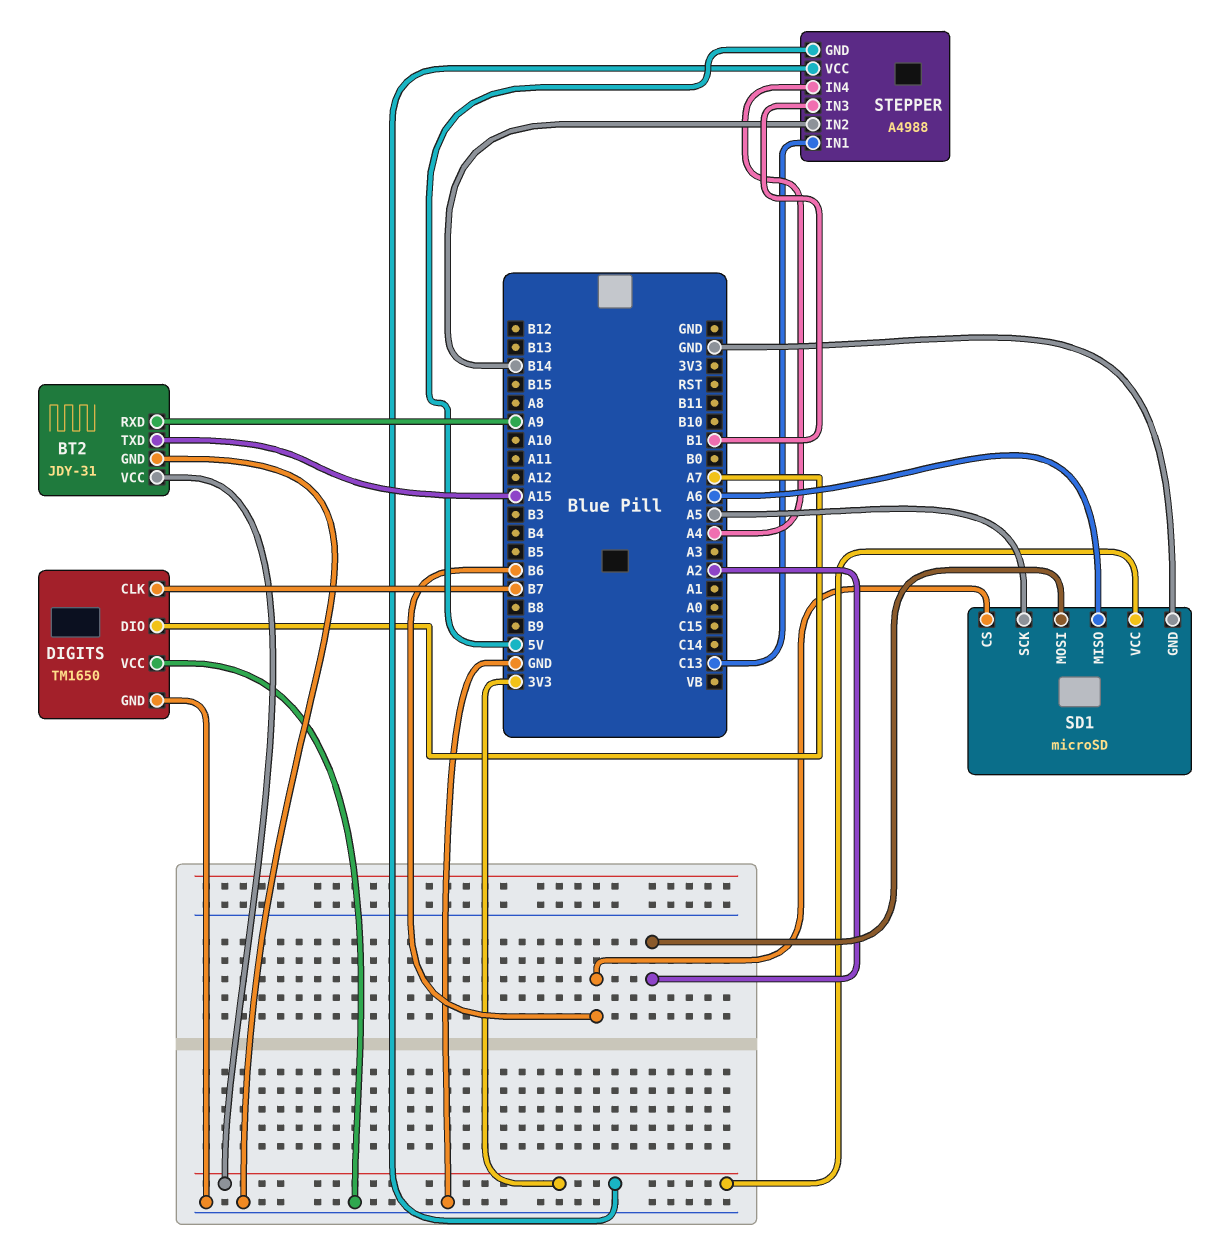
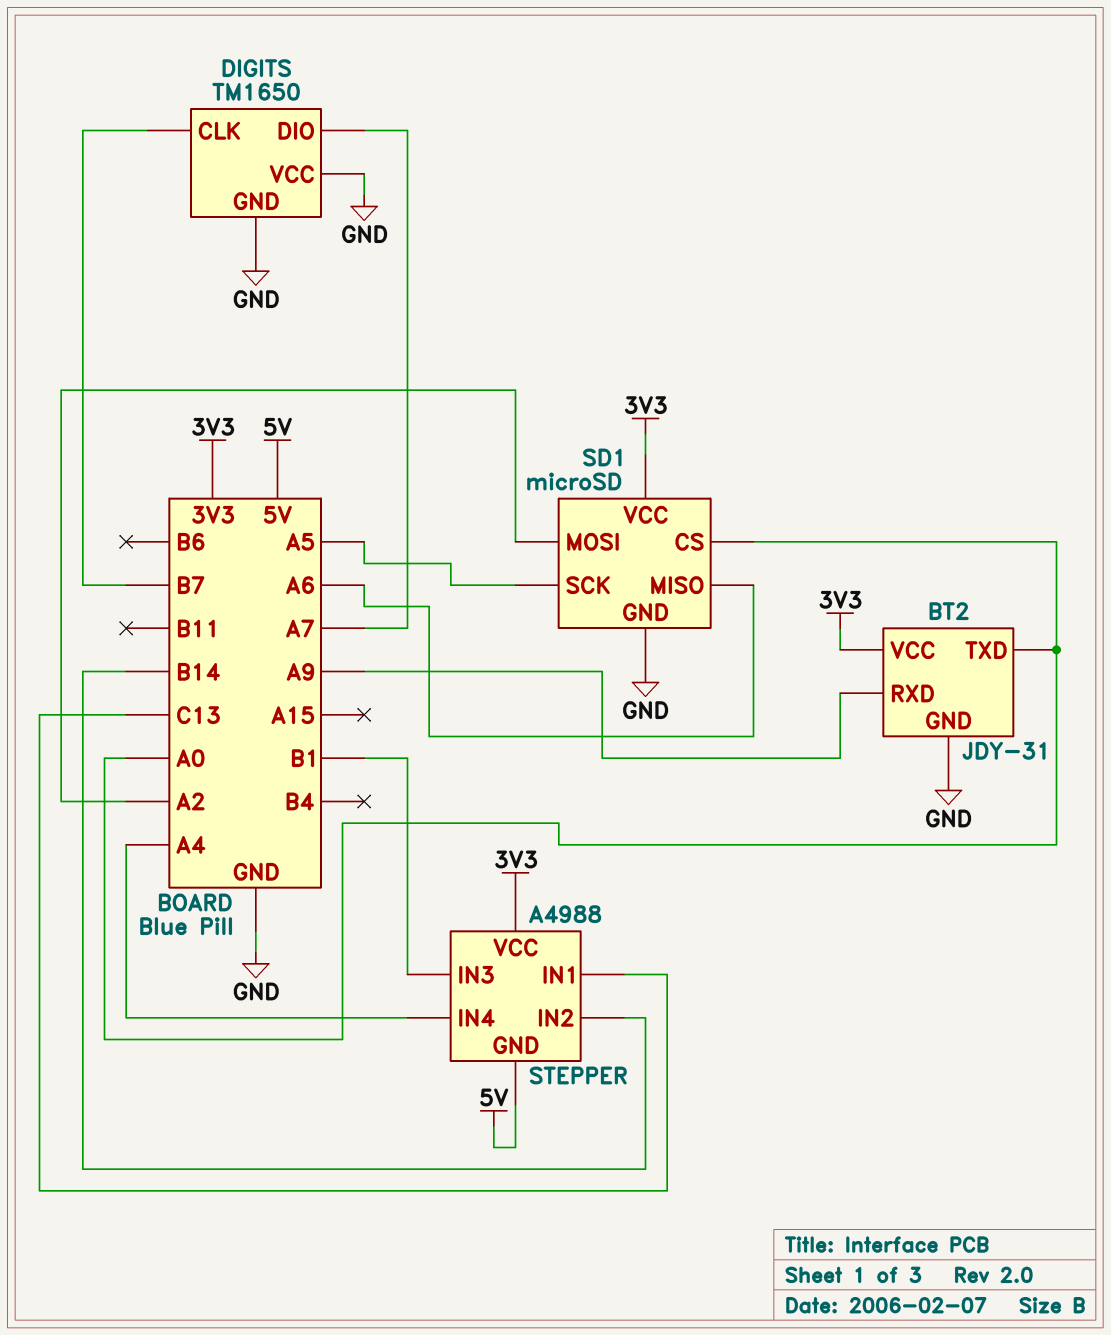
BT2 pin TXD: A15 -> A0
SD1 pin CS: B6 -> A0

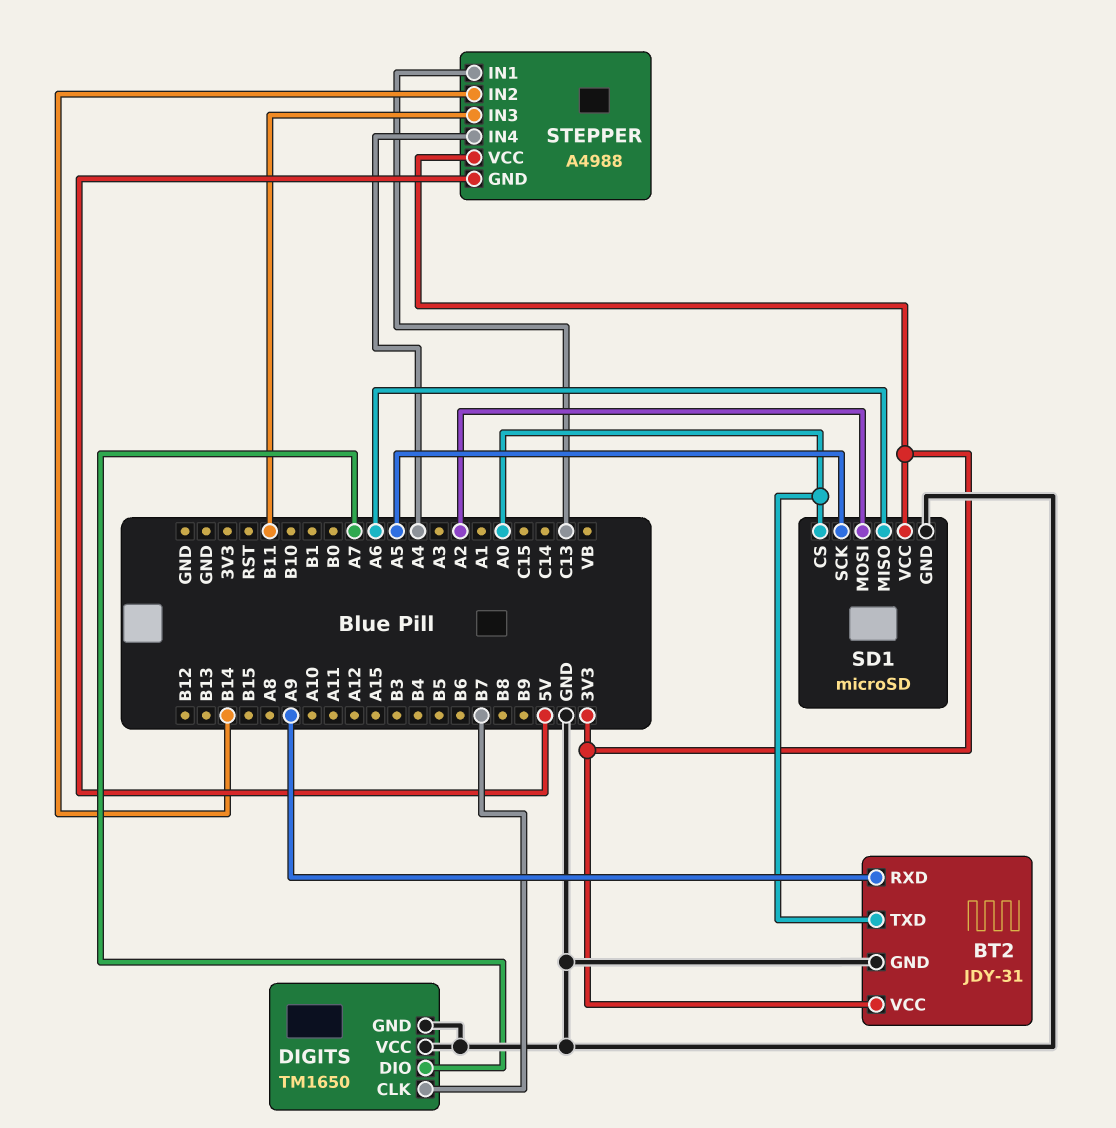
STEPPER pin IN3: B1 -> B11

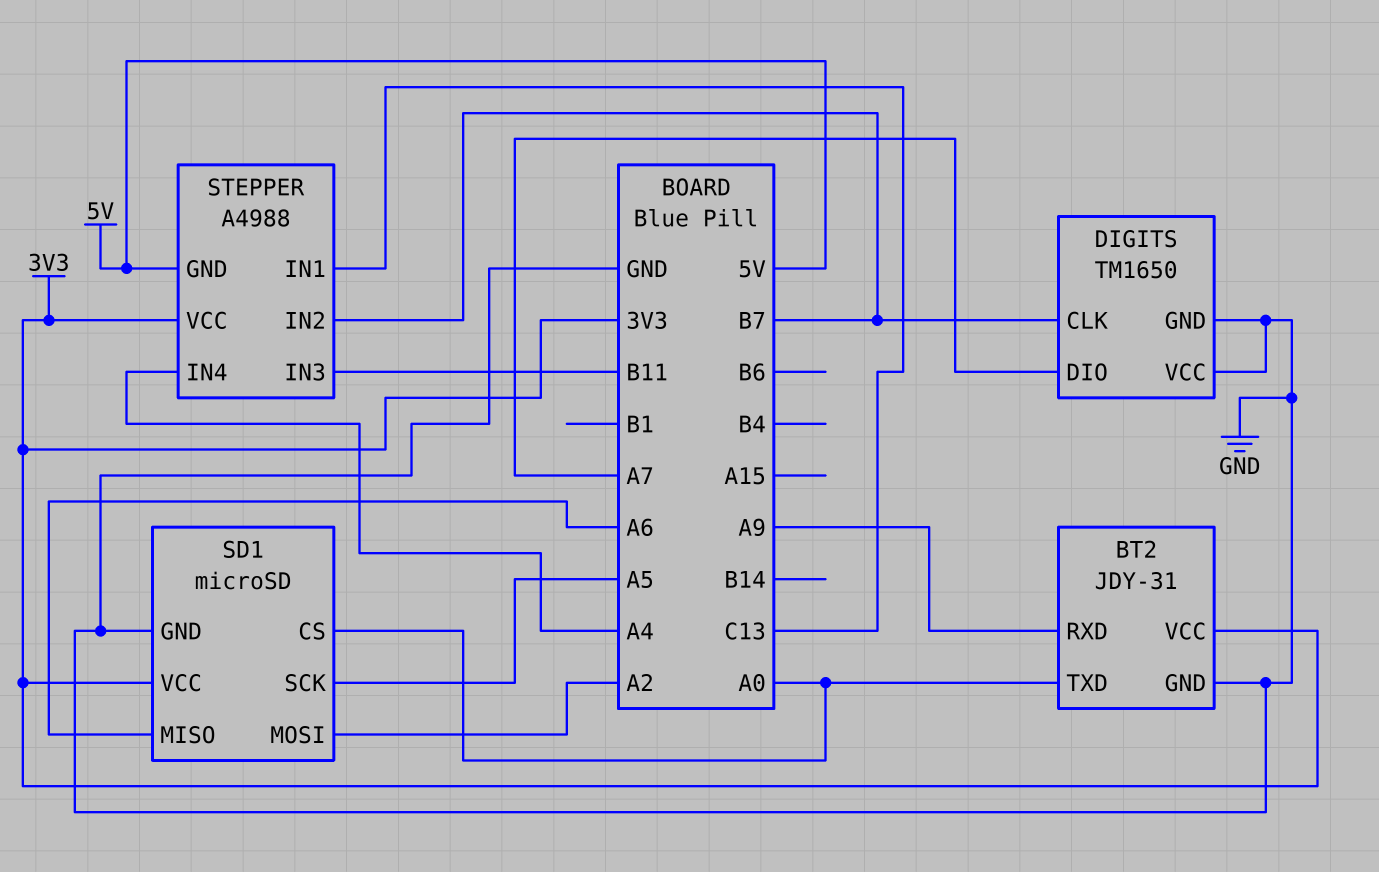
STEPPER pin IN2: B14 -> B7

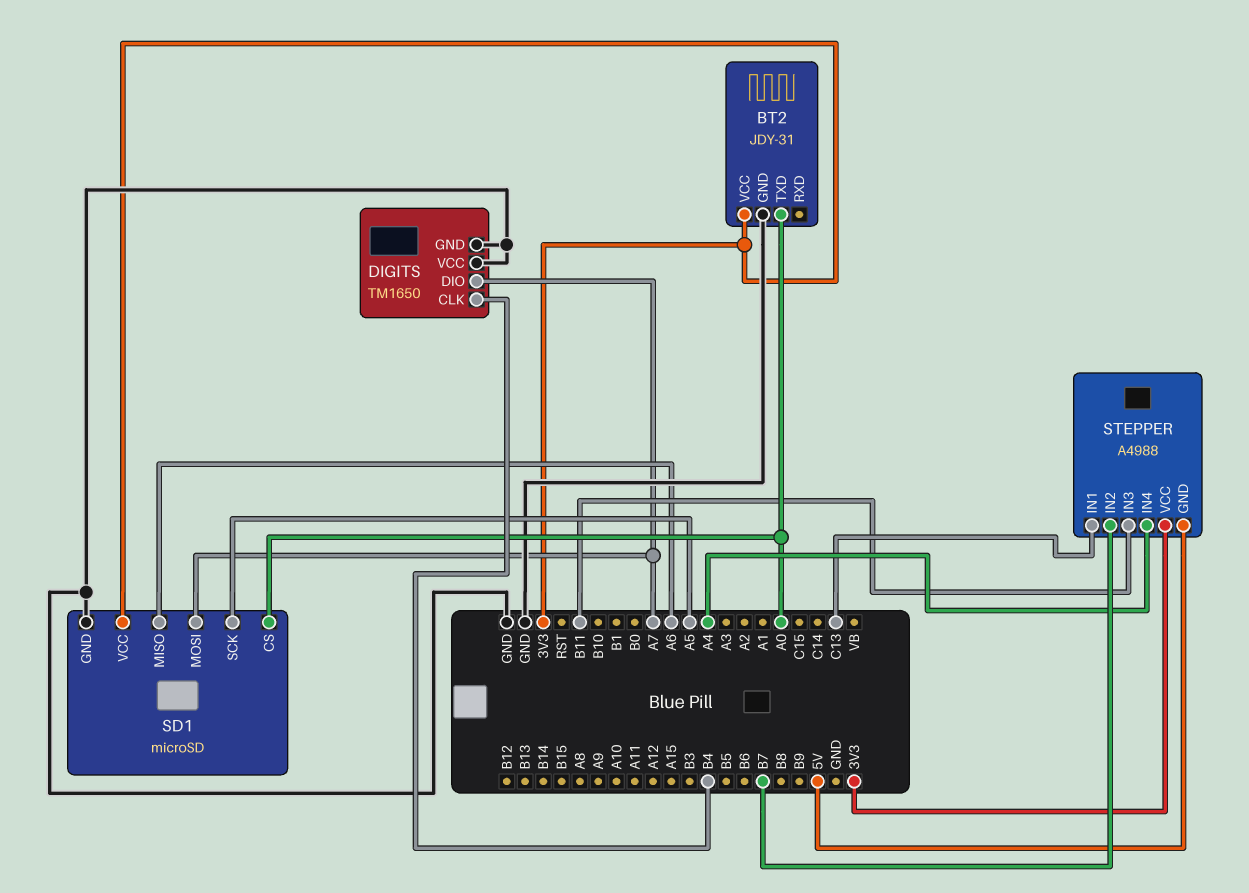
BT2 pin RXD: A9 -> none
DIGITS pin CLK: B7 -> B4
SD1 pin MOSI: A2 -> A7

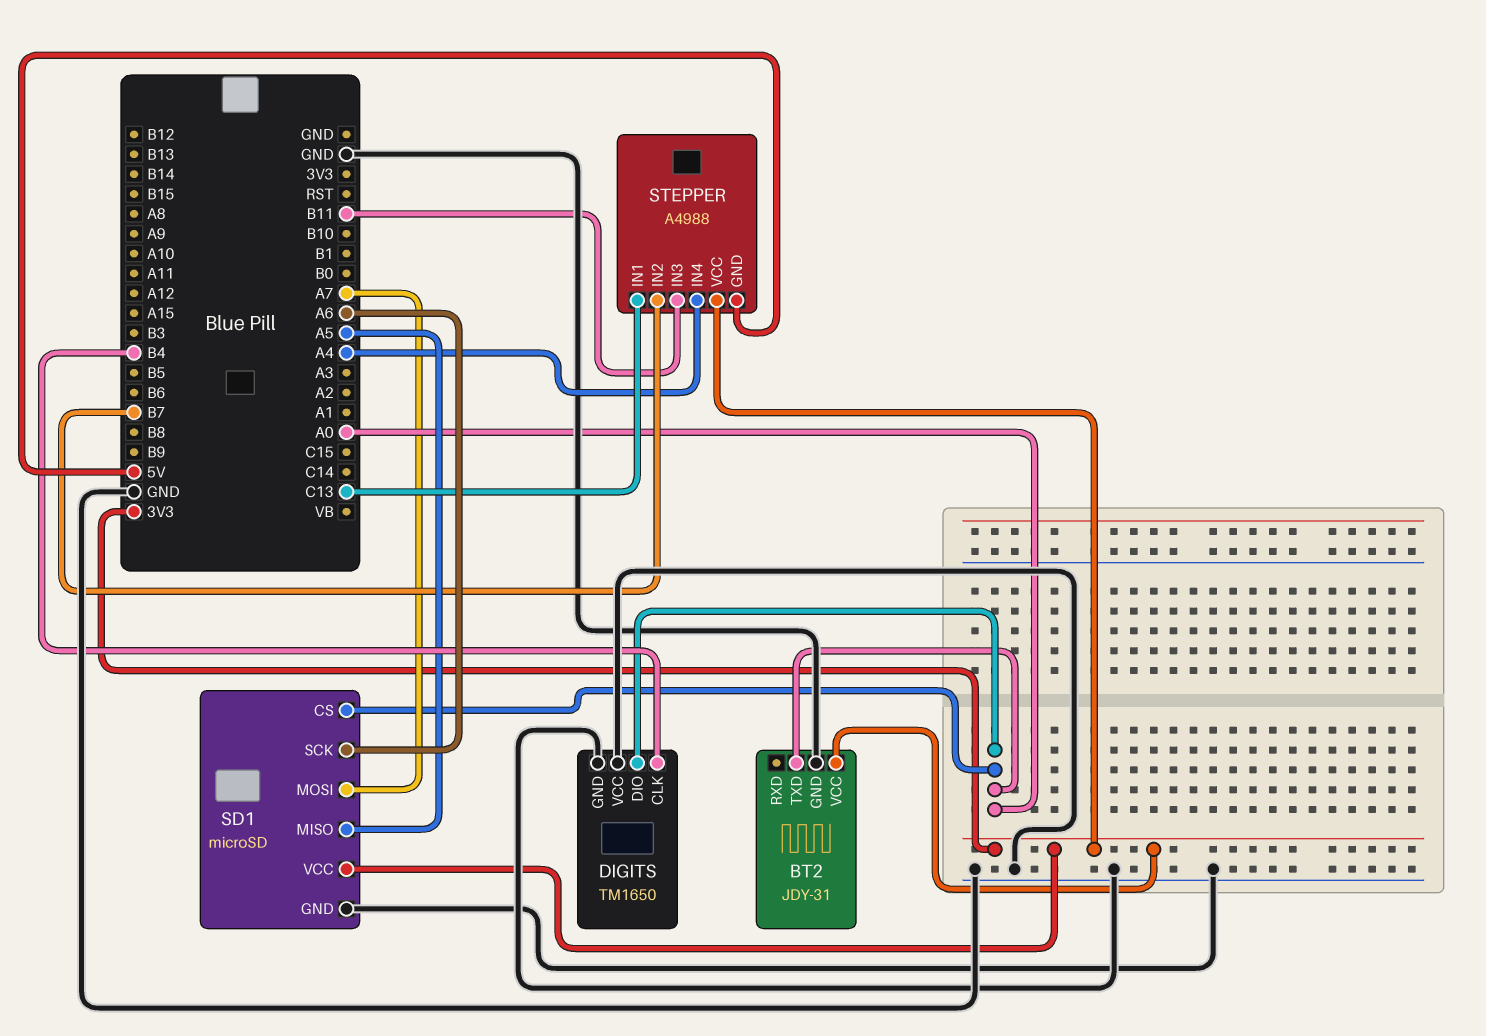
DIGITS pin DIO: A7 -> A0
SD1 pin MISO: A6 -> A5
SD1 pin SCK: A5 -> A6

